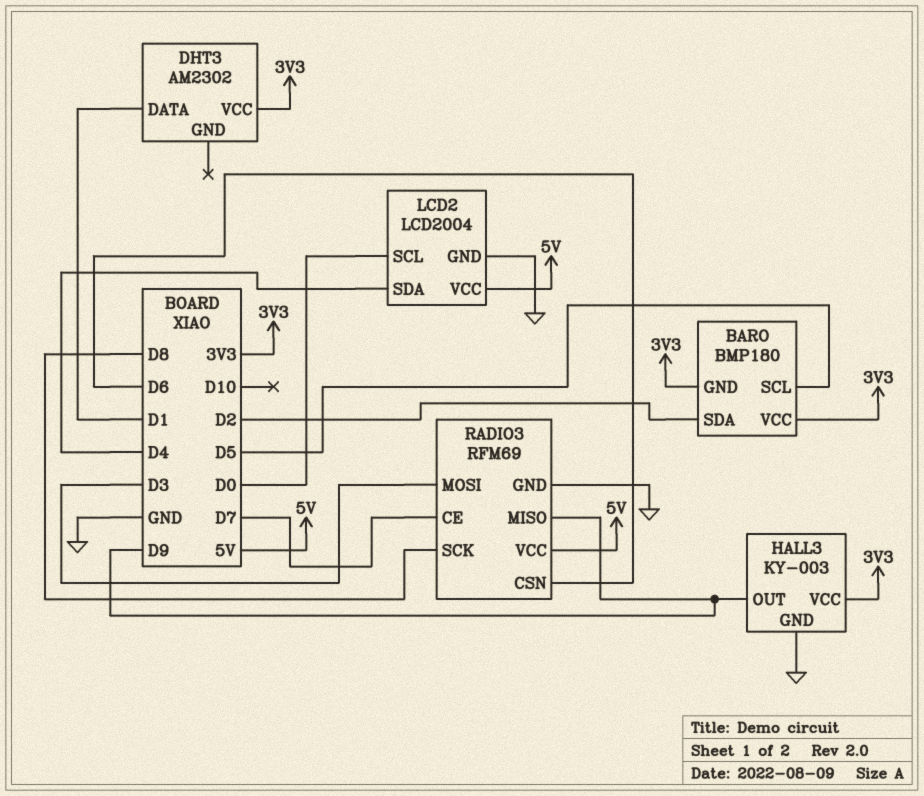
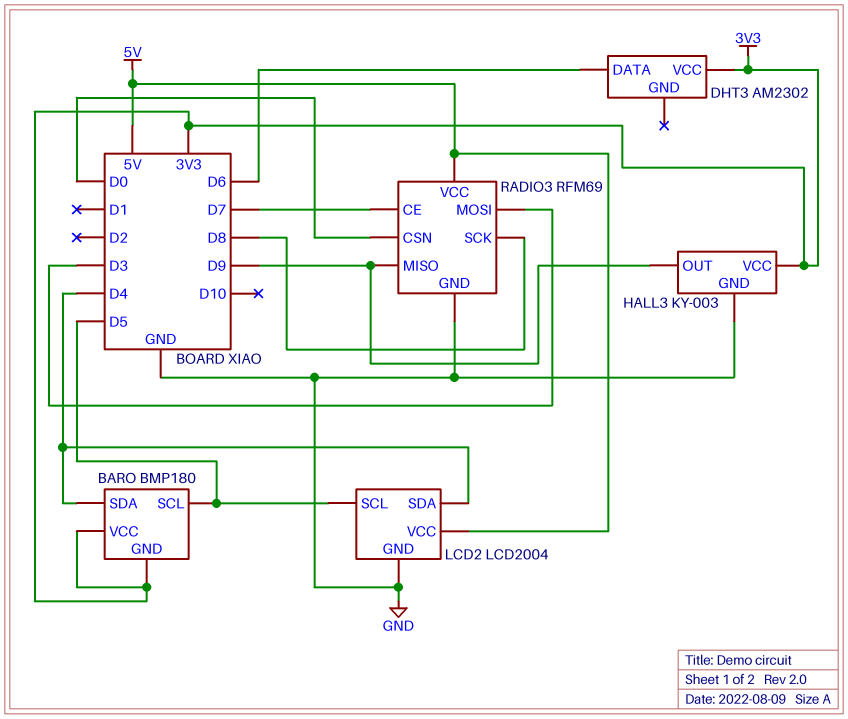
BARO pin SDA: D2 -> D4
DHT3 pin DATA: D1 -> D6
LCD2 pin SCL: D0 -> D5
RADIO3 pin CSN: D6 -> D0

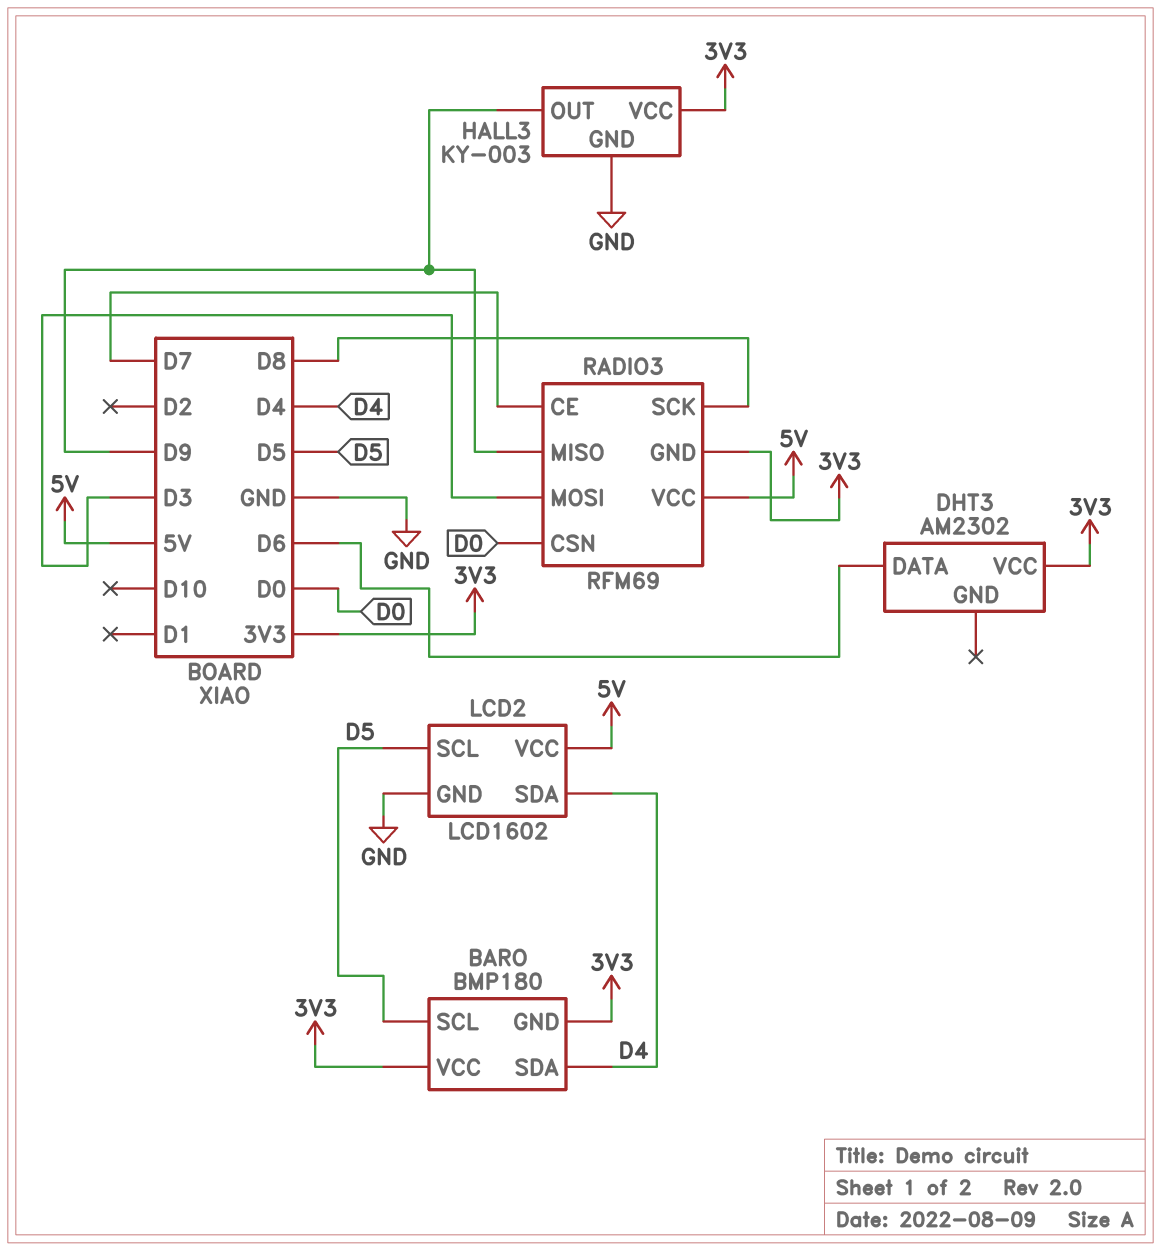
LCD2: LCD2004 -> LCD1602
RADIO3 pin GND: GND -> 3V3

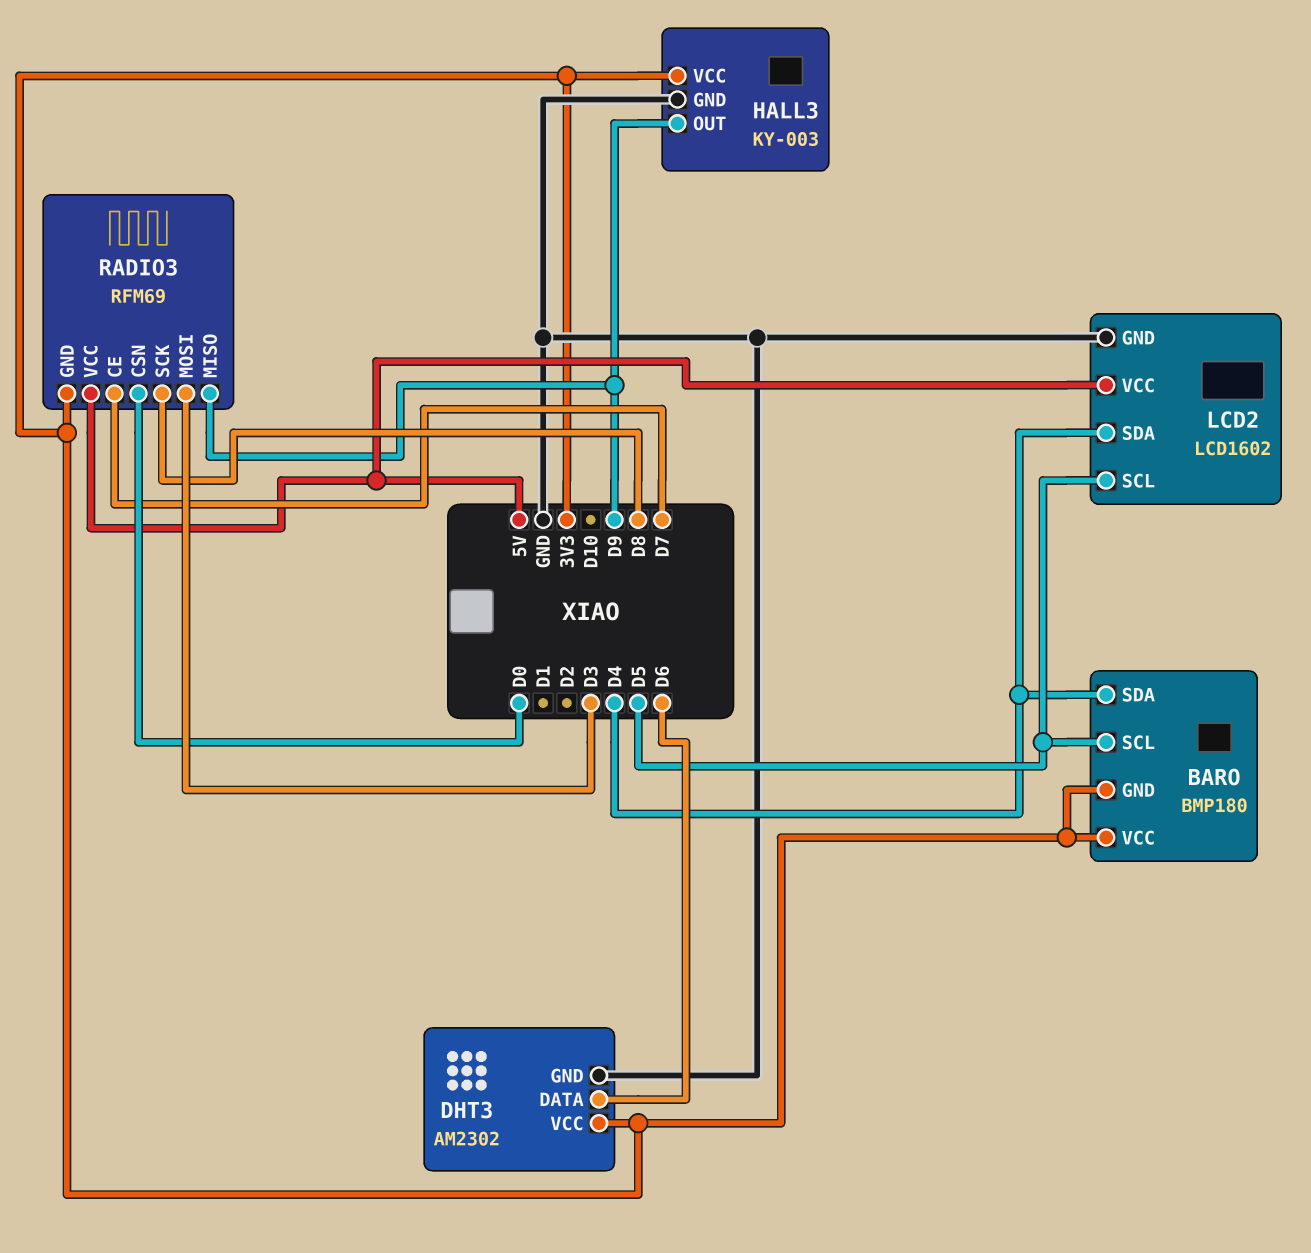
DHT3 pin GND: none -> GND

